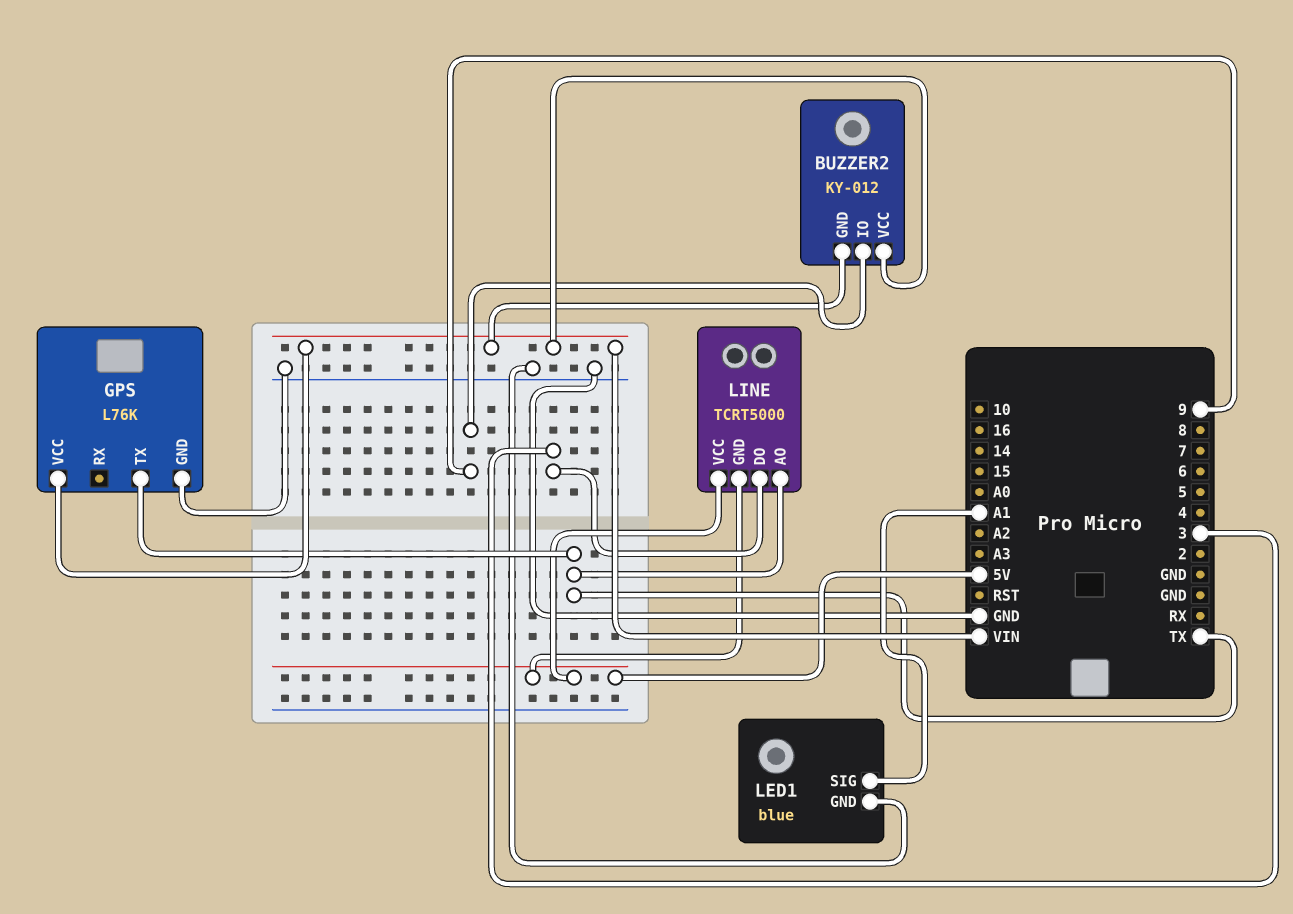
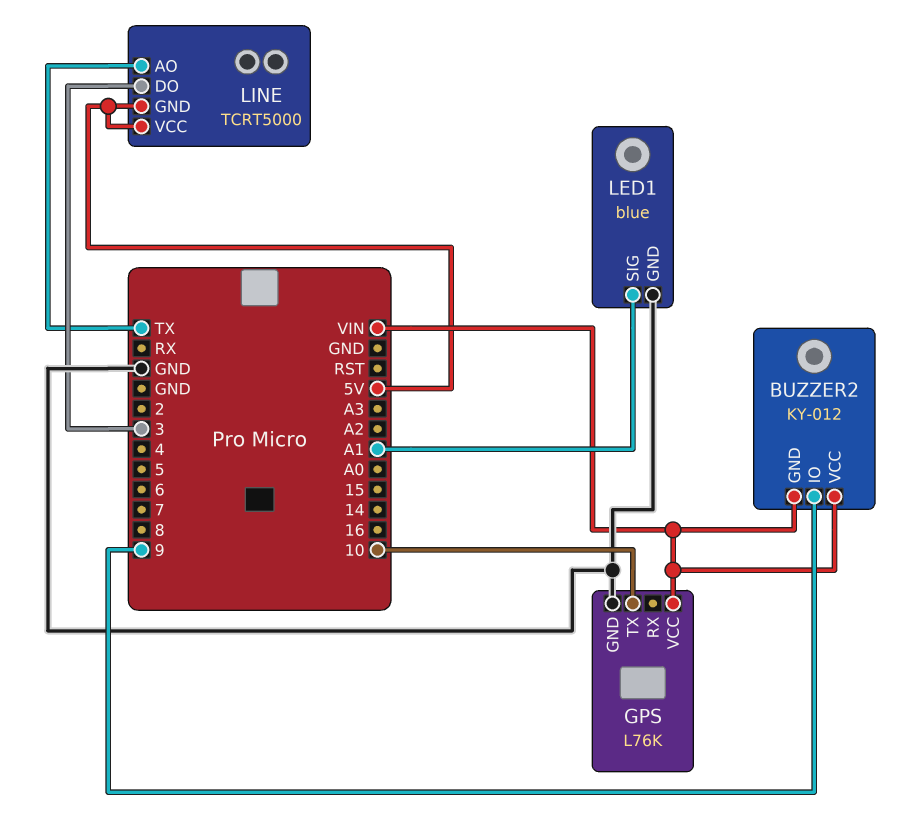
GPS pin TX: TX -> 10

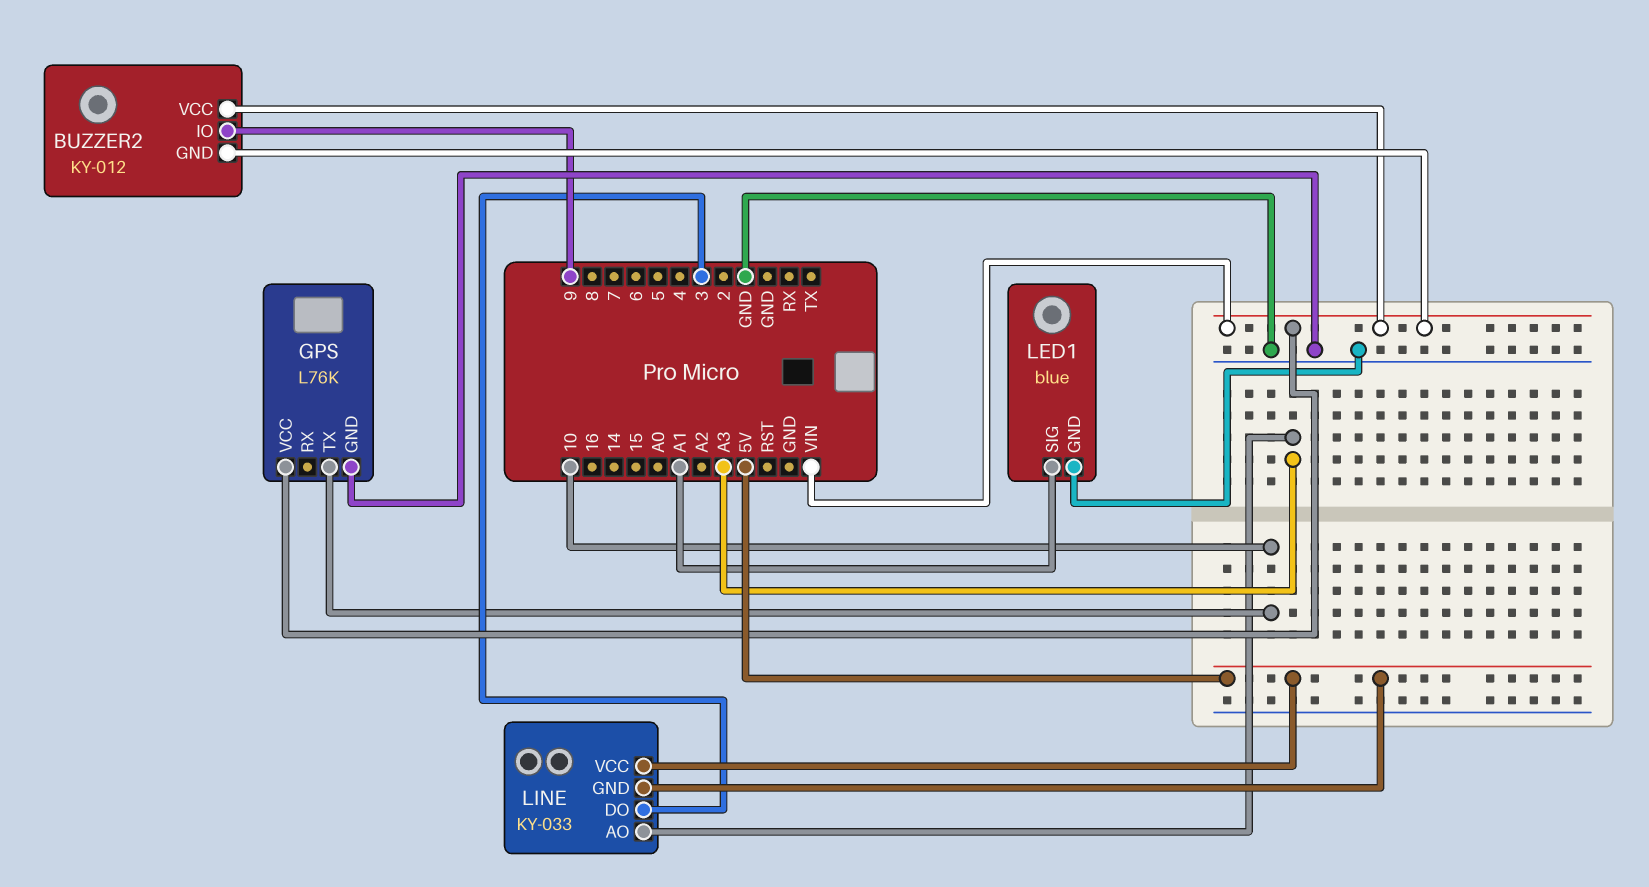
LINE: TCRT5000 -> KY-033
LINE pin AO: TX -> A3

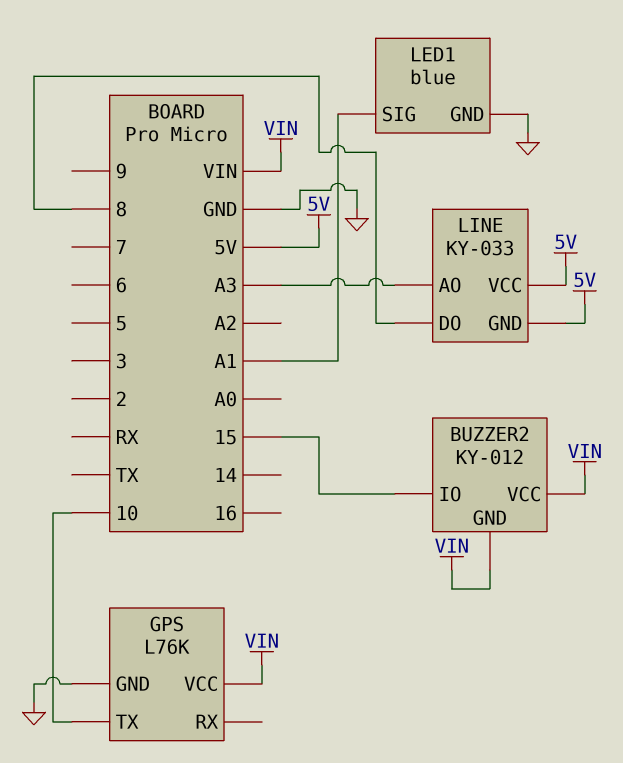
BUZZER2 pin IO: 9 -> 15
LINE pin DO: 3 -> 8

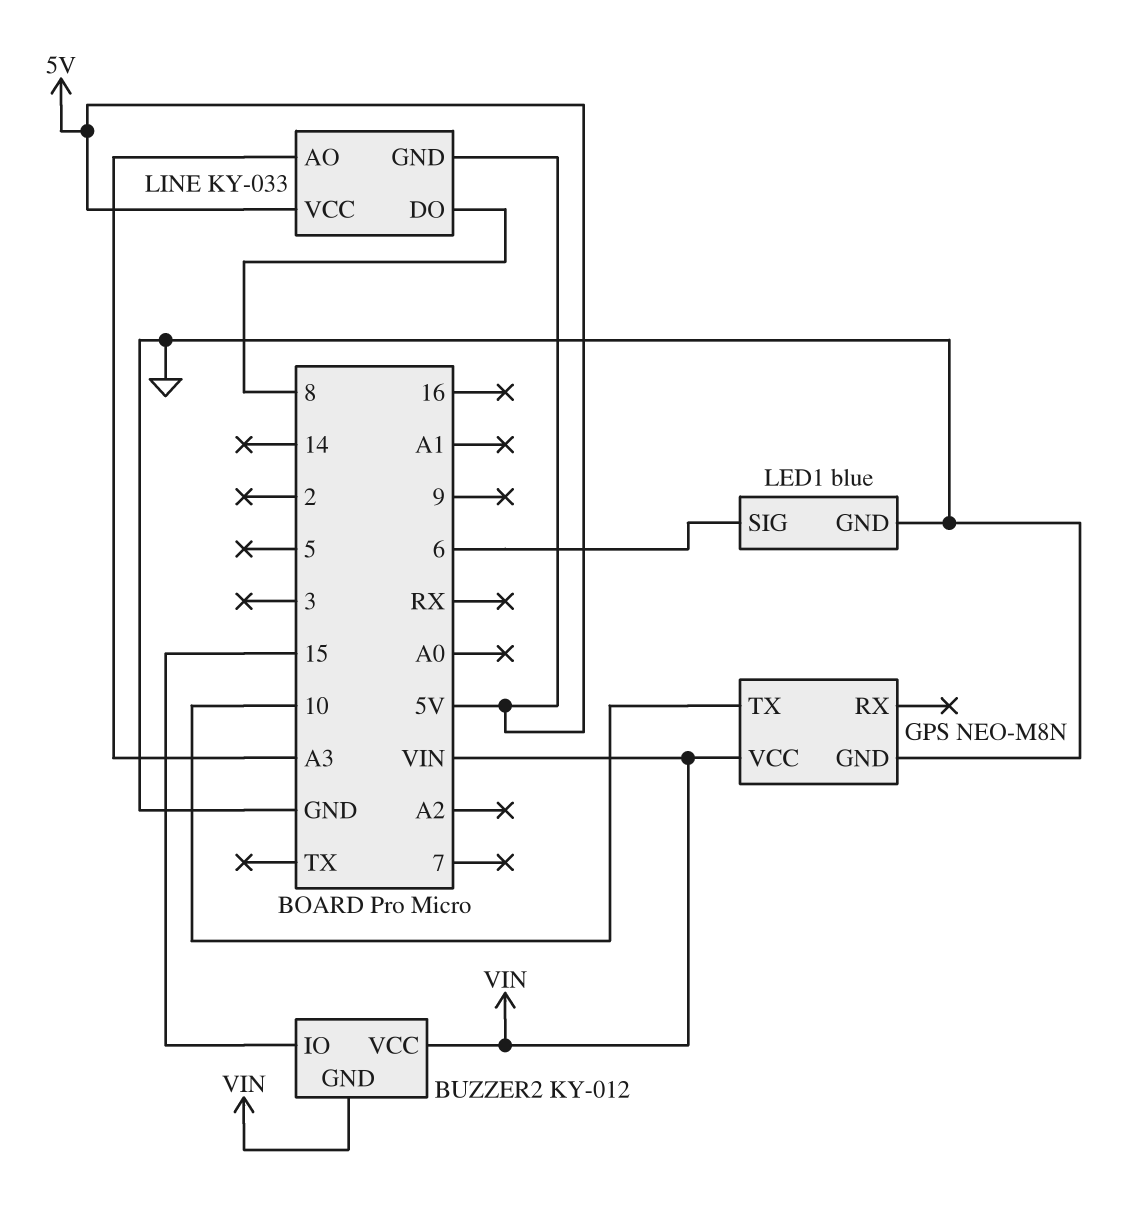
GPS: L76K -> NEO-M8N
LED1 pin SIG: A1 -> 6

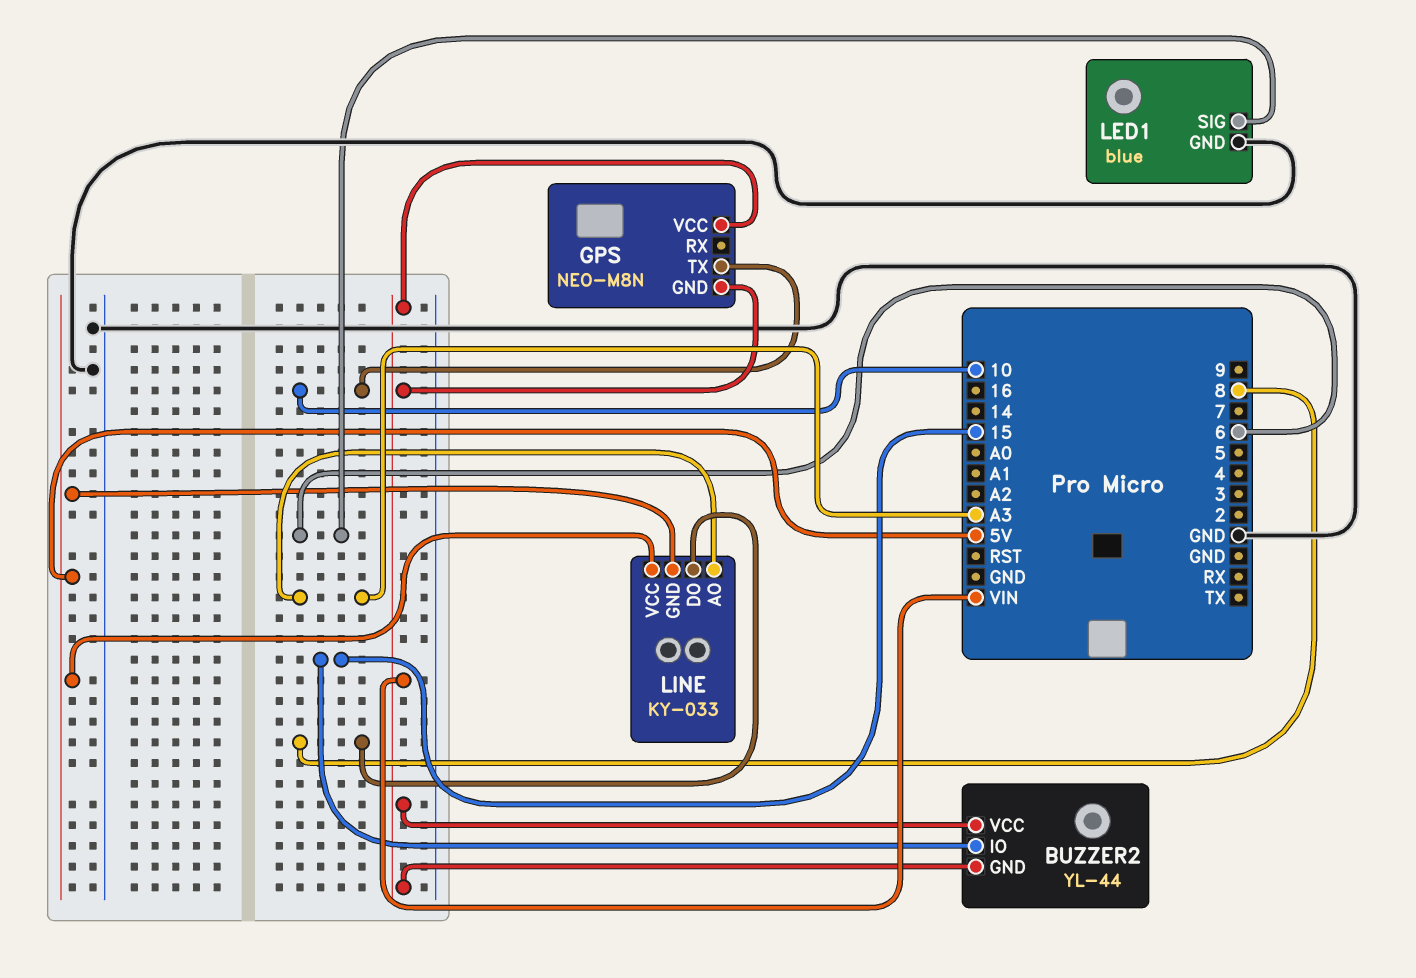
BUZZER2: KY-012 -> YL-44
GPS pin GND: GND -> VIN

